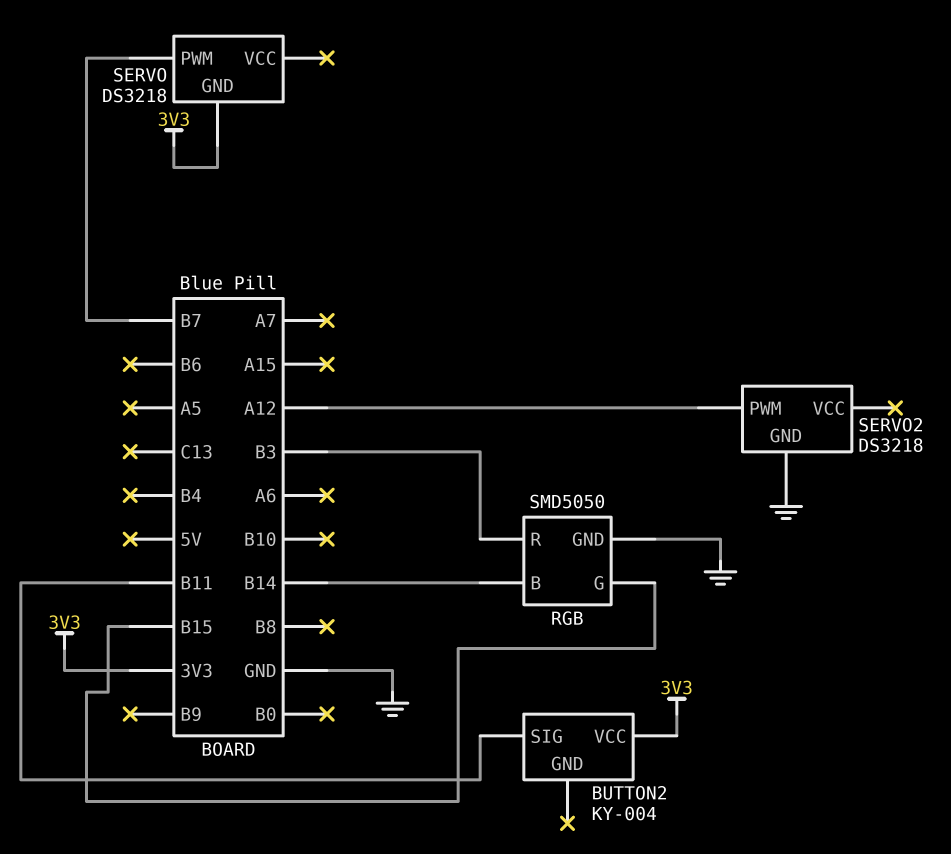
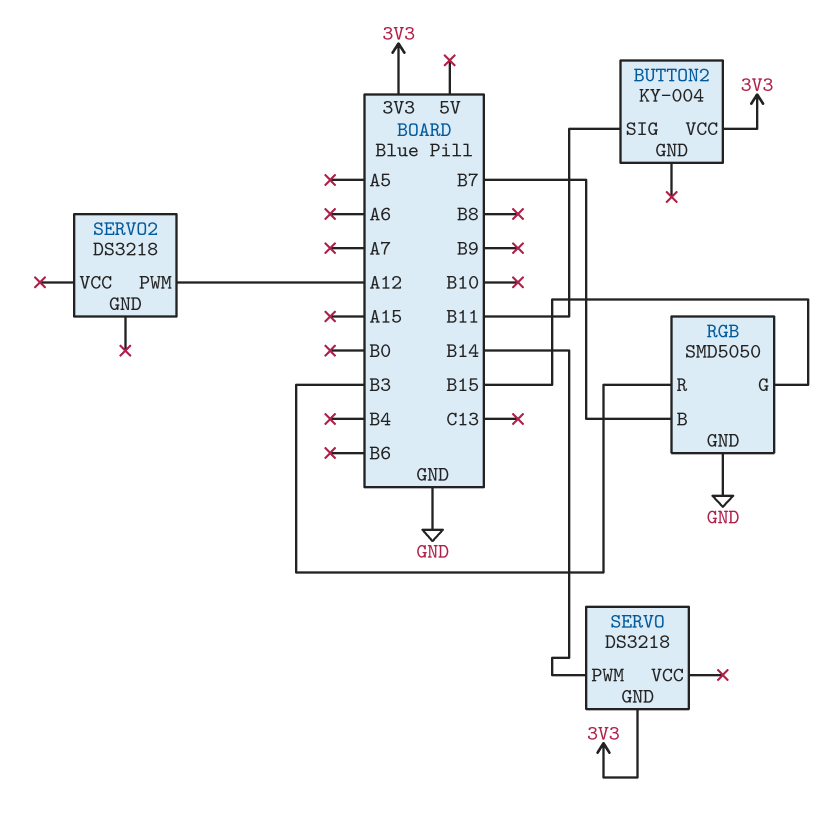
RGB pin B: B14 -> B7
SERVO pin PWM: B7 -> B14
SERVO2 pin GND: GND -> none

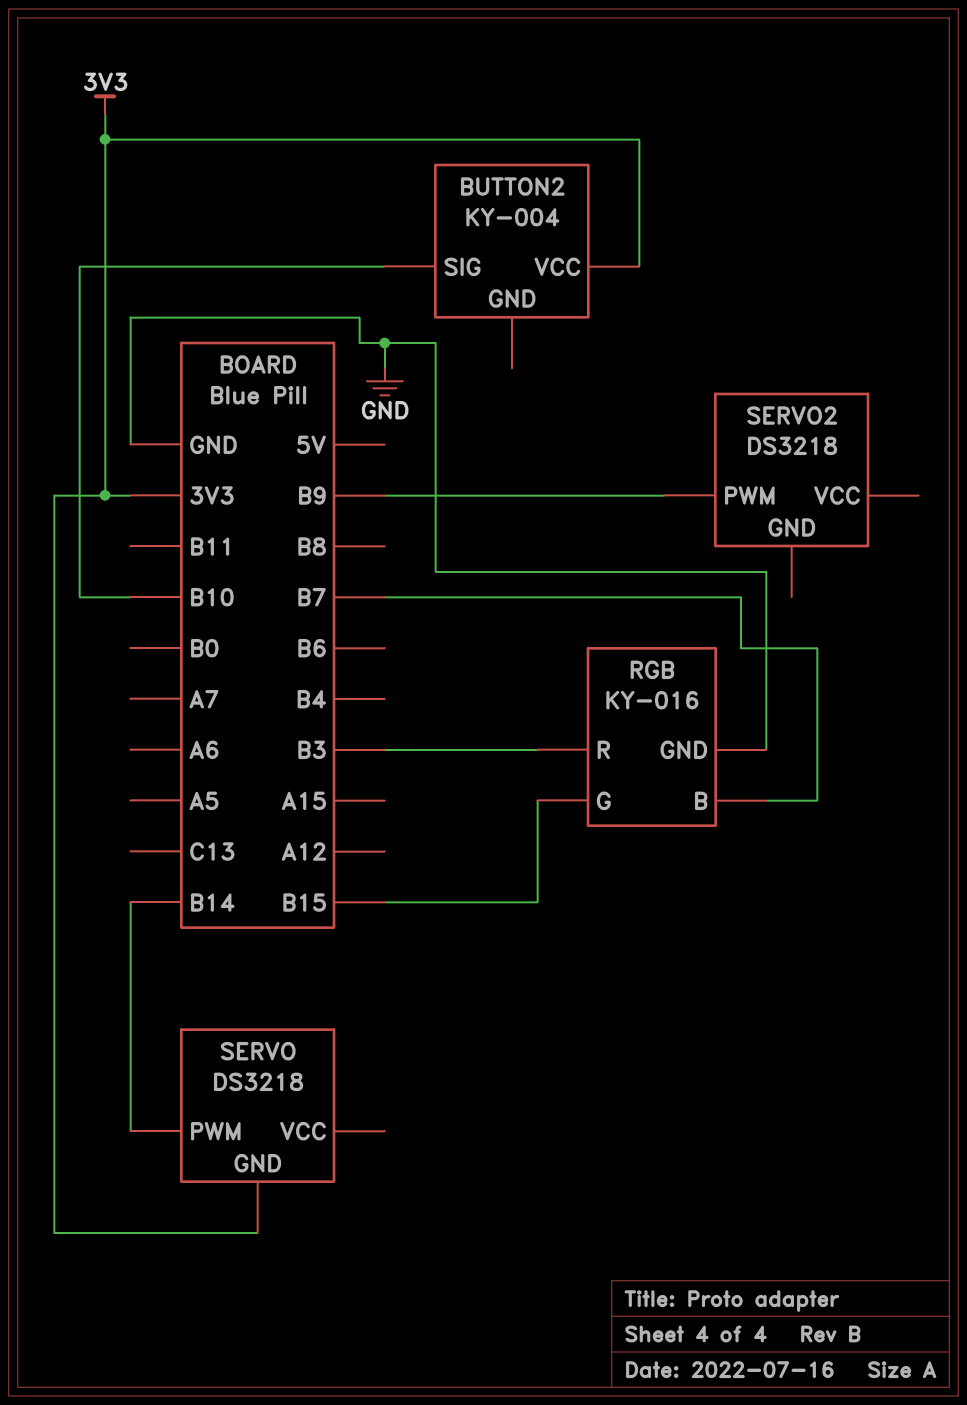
BUTTON2 pin SIG: B11 -> B10
RGB: SMD5050 -> KY-016
SERVO2 pin PWM: A12 -> B9

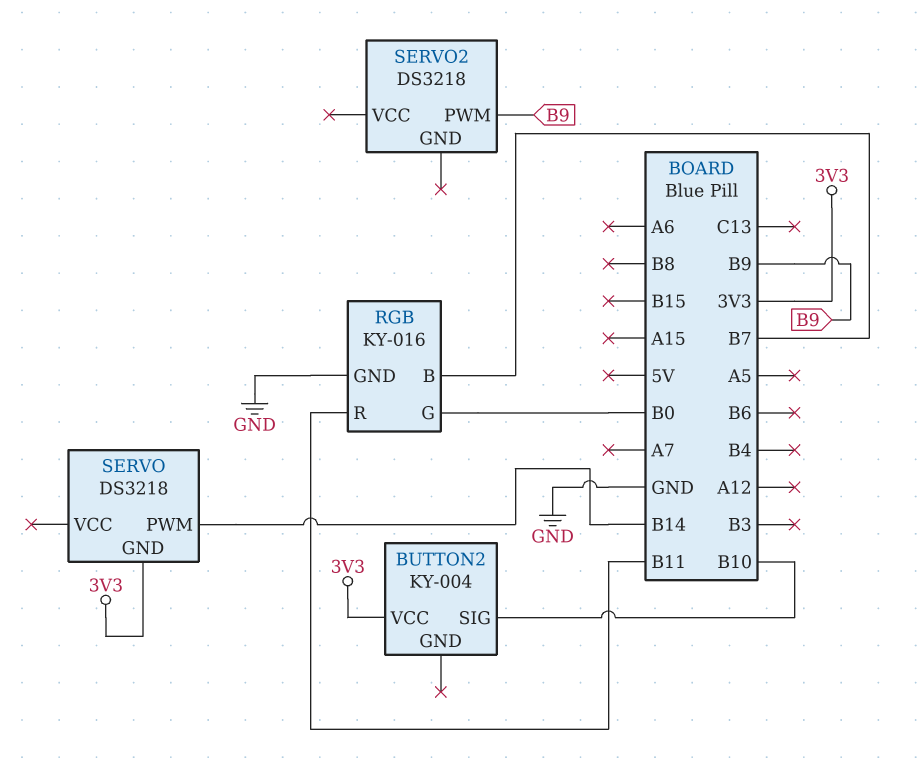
RGB pin G: B15 -> B0
RGB pin R: B3 -> B11

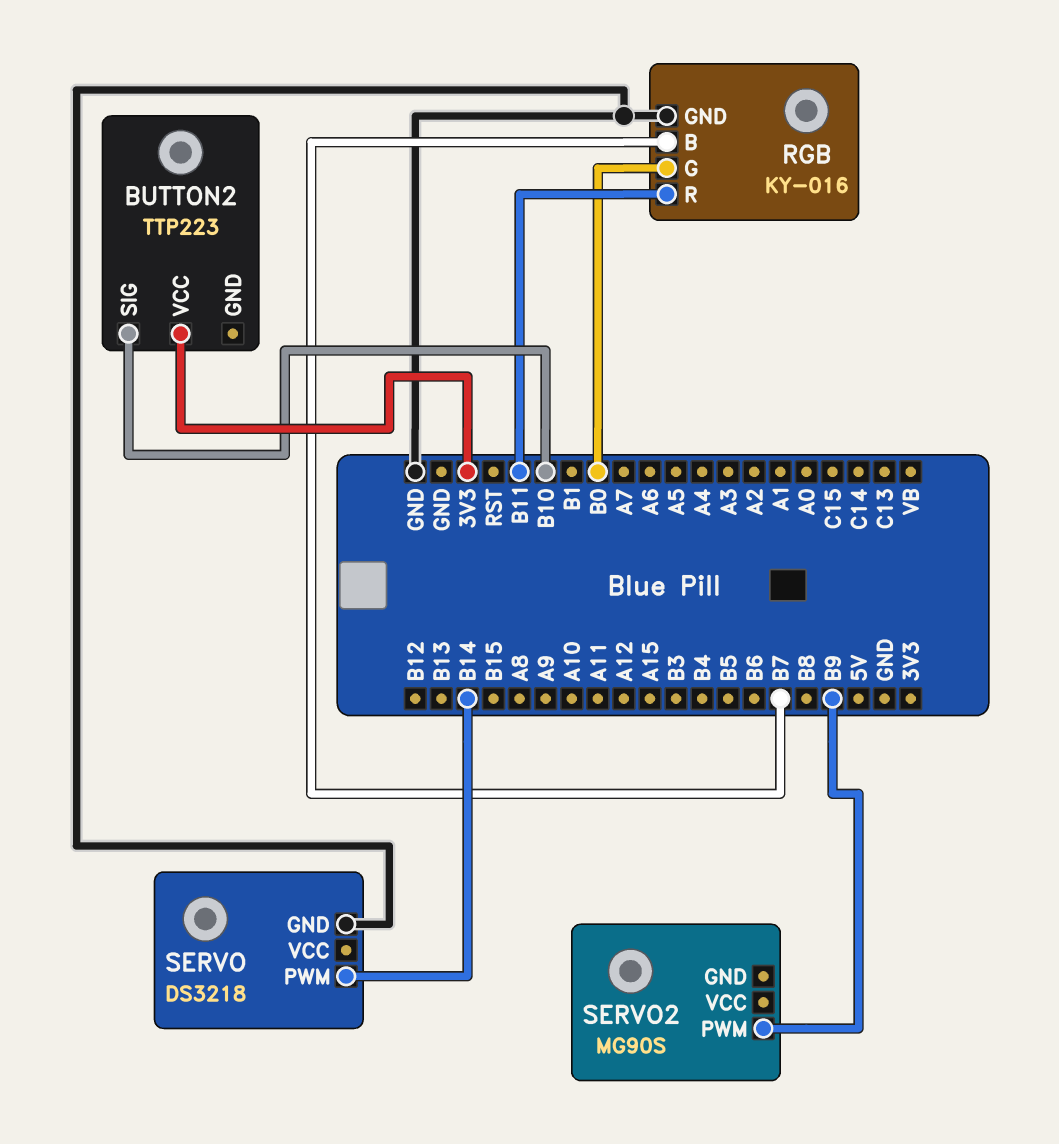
BUTTON2: KY-004 -> TTP223
SERVO pin GND: 3V3 -> GND
SERVO2: DS3218 -> MG90S

